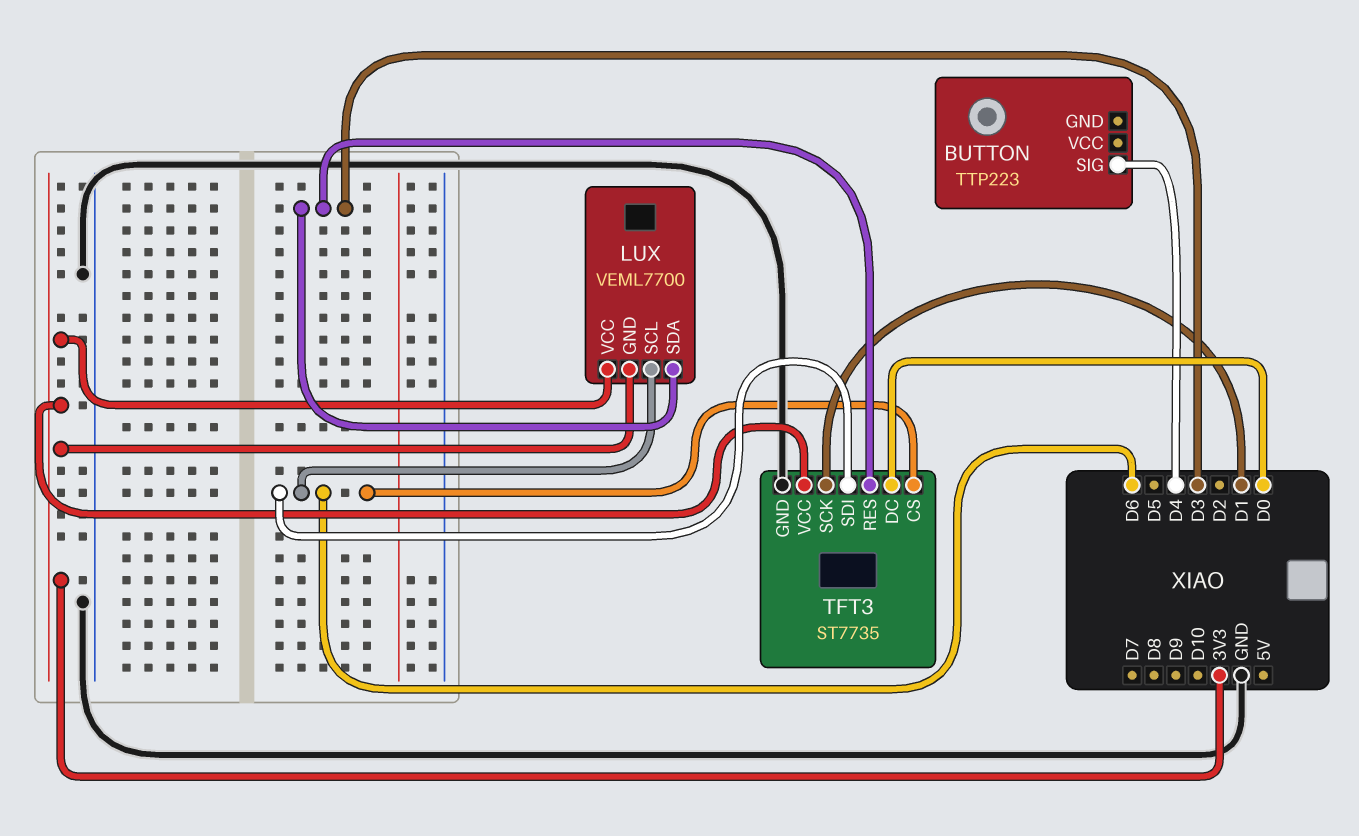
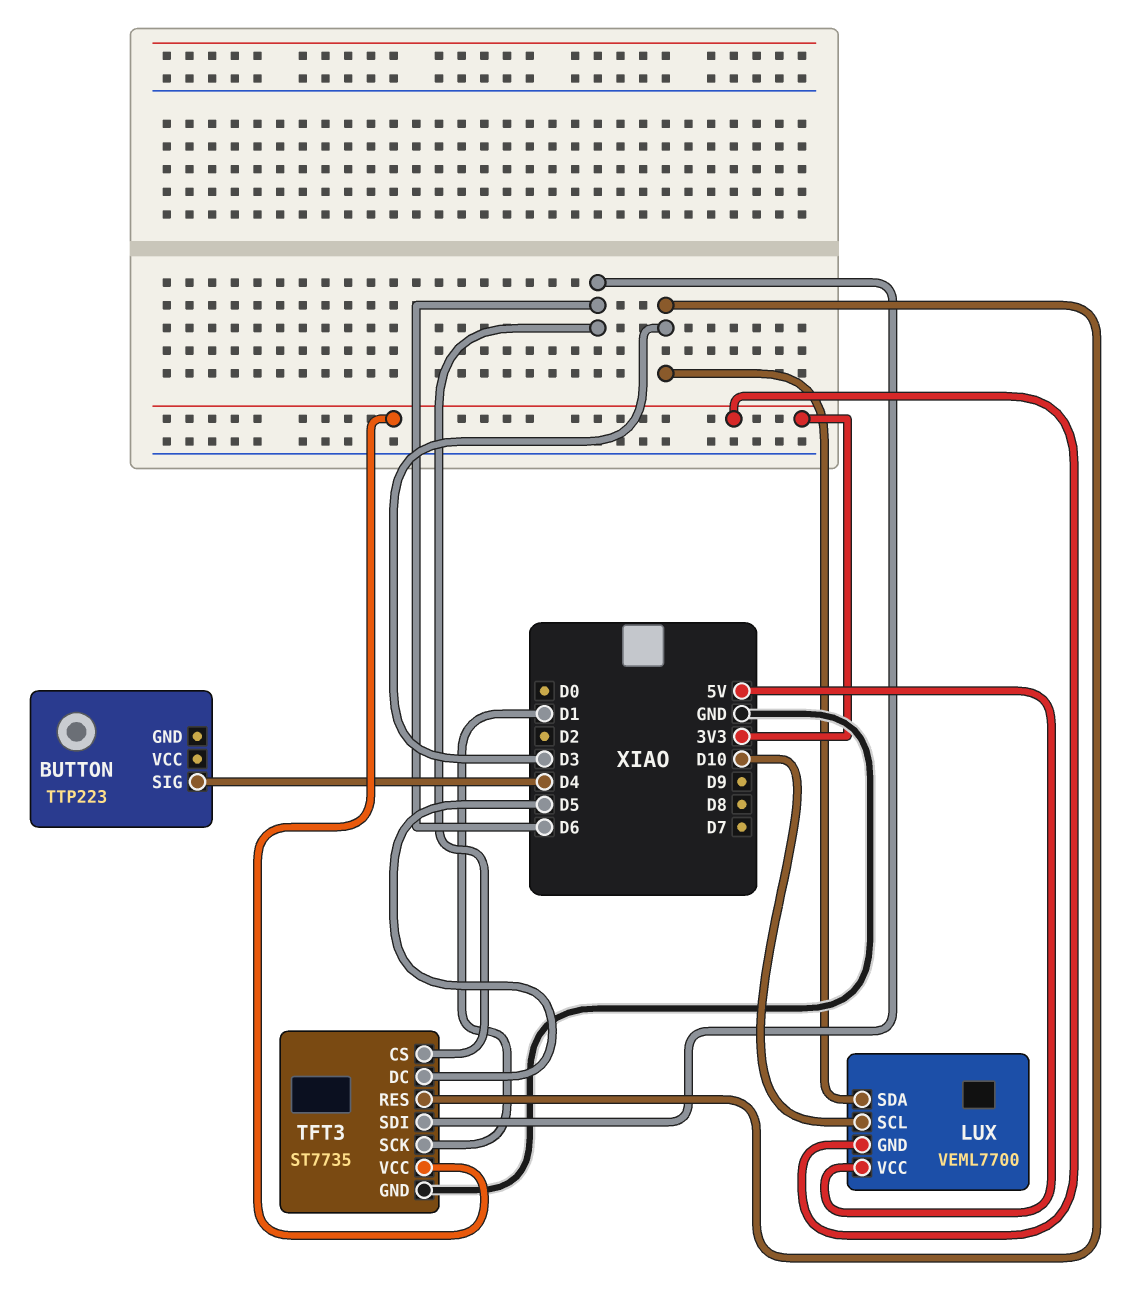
LUX pin SCL: D6 -> D10
LUX pin VCC: 3V3 -> 5V
TFT3 pin DC: D0 -> D5

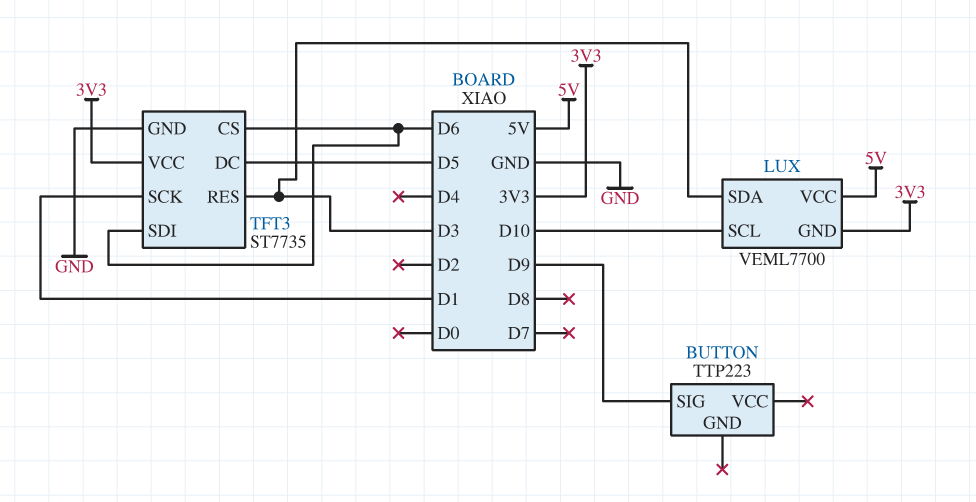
BUTTON pin SIG: D4 -> D9

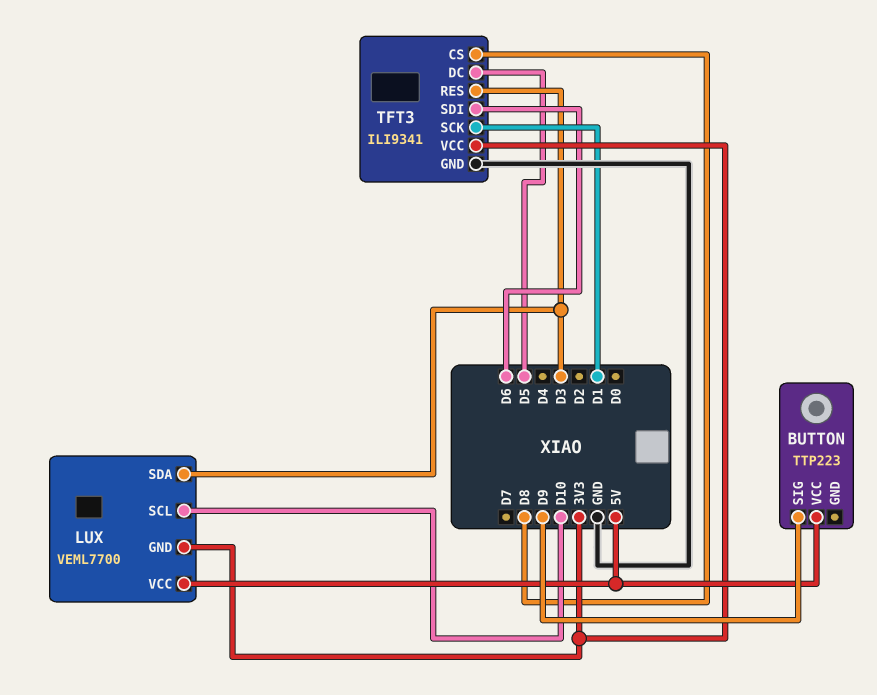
BUTTON pin VCC: none -> 5V
TFT3: ST7735 -> ILI9341
TFT3 pin CS: D6 -> D8

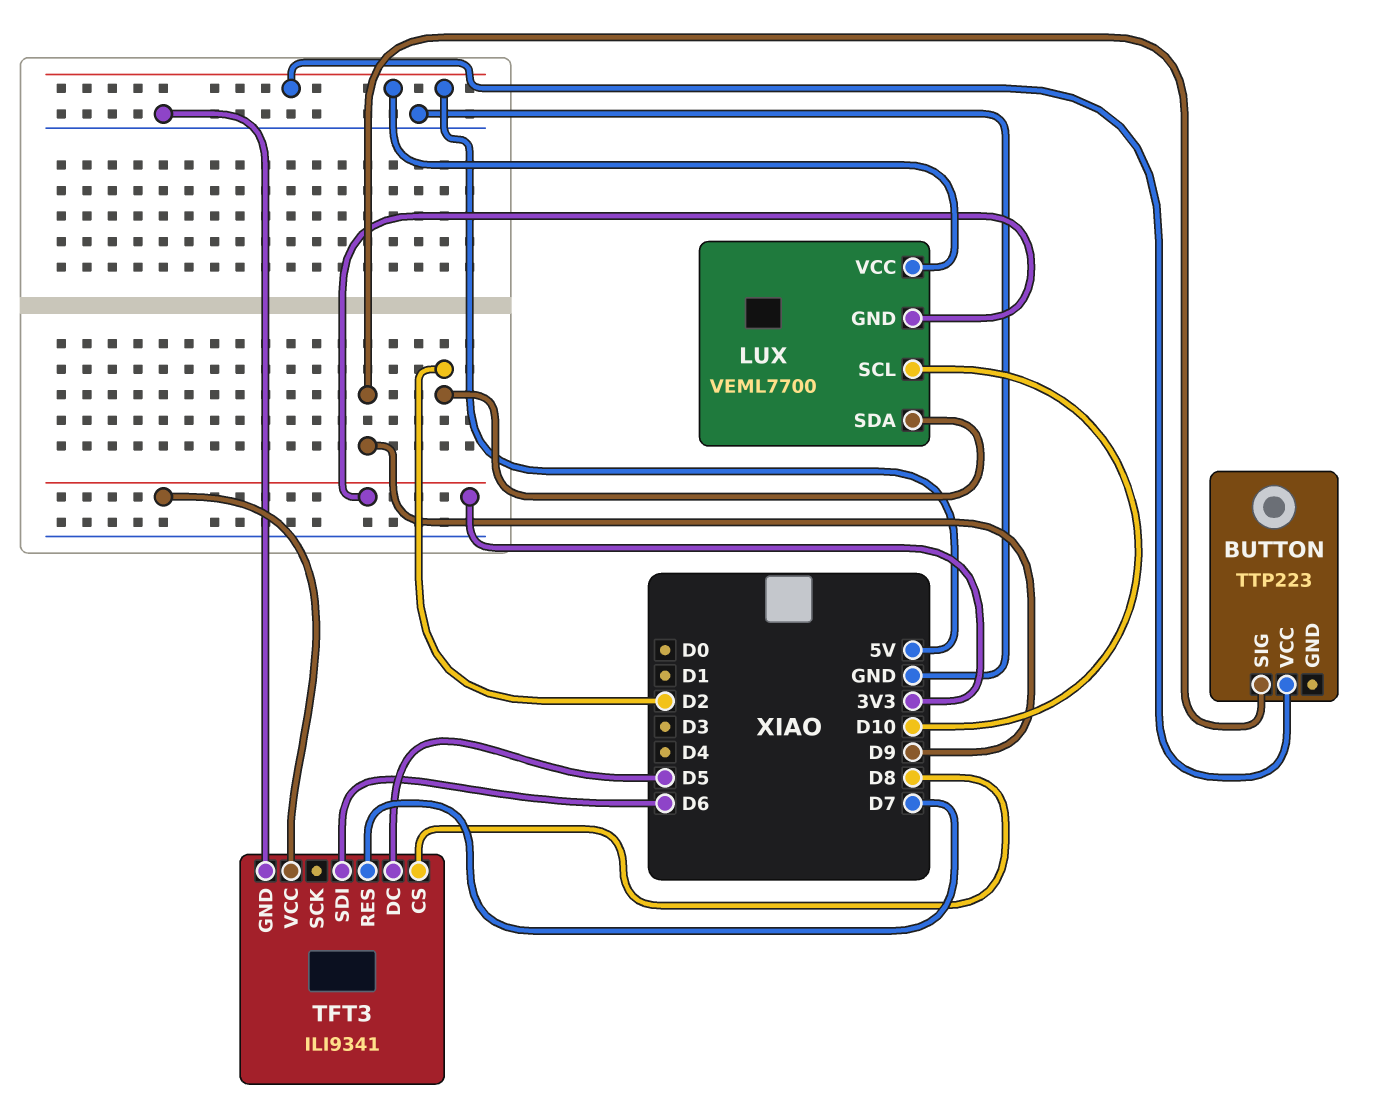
LUX pin SDA: D3 -> D2
TFT3 pin RES: D3 -> D7
TFT3 pin SCK: D1 -> none

